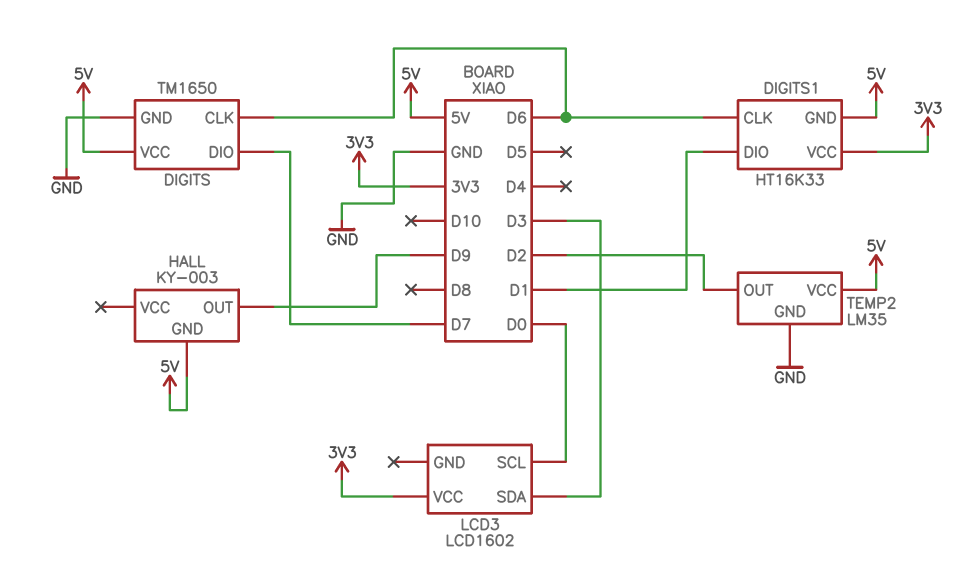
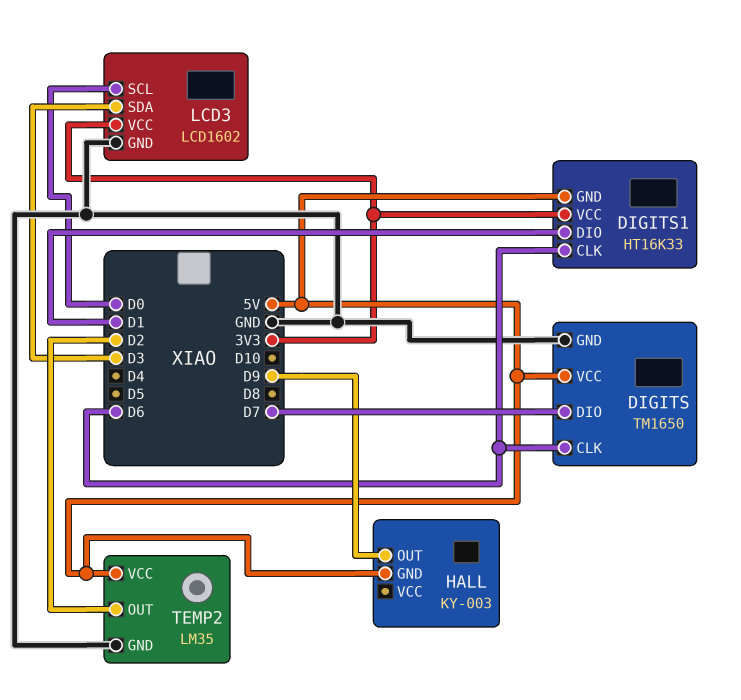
LCD3 pin GND: none -> GND

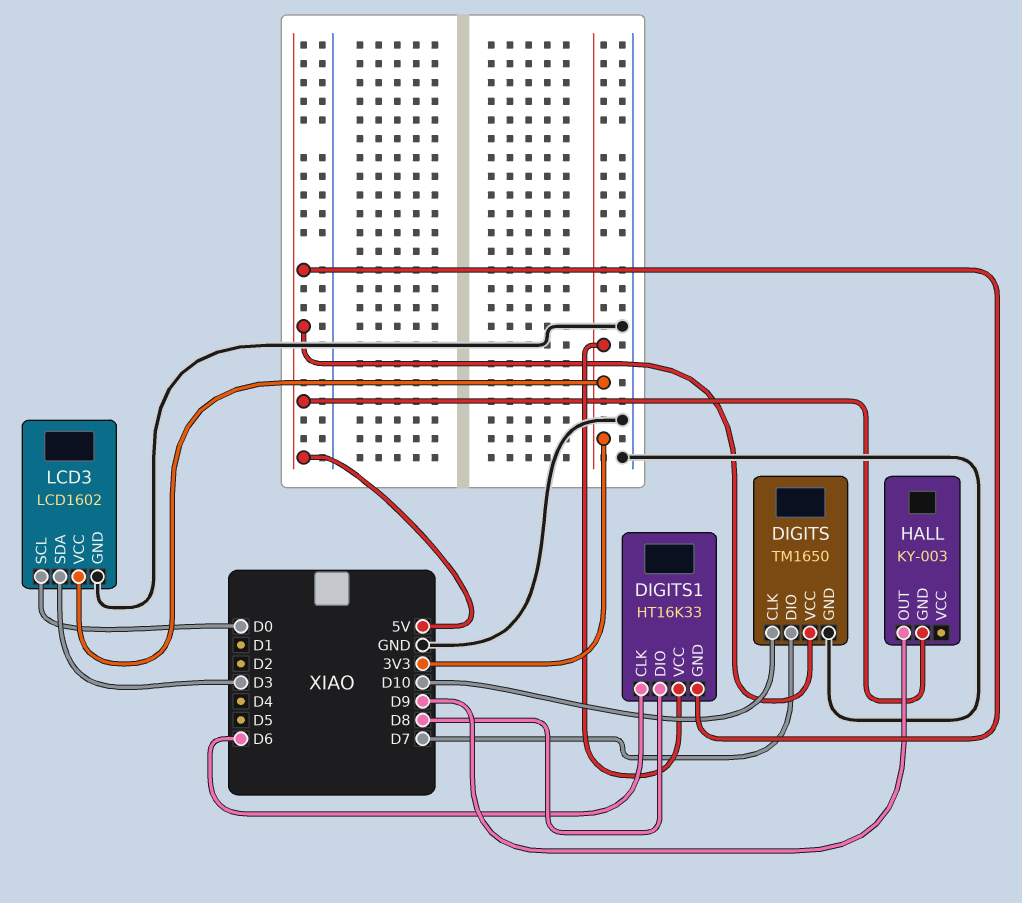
DIGITS pin CLK: D6 -> D10
DIGITS1 pin DIO: D1 -> D8
TEMP2: LM35 -> none
TEMP2 pin GND: GND -> none
TEMP2 pin OUT: D2 -> none
TEMP2 pin VCC: 5V -> none

